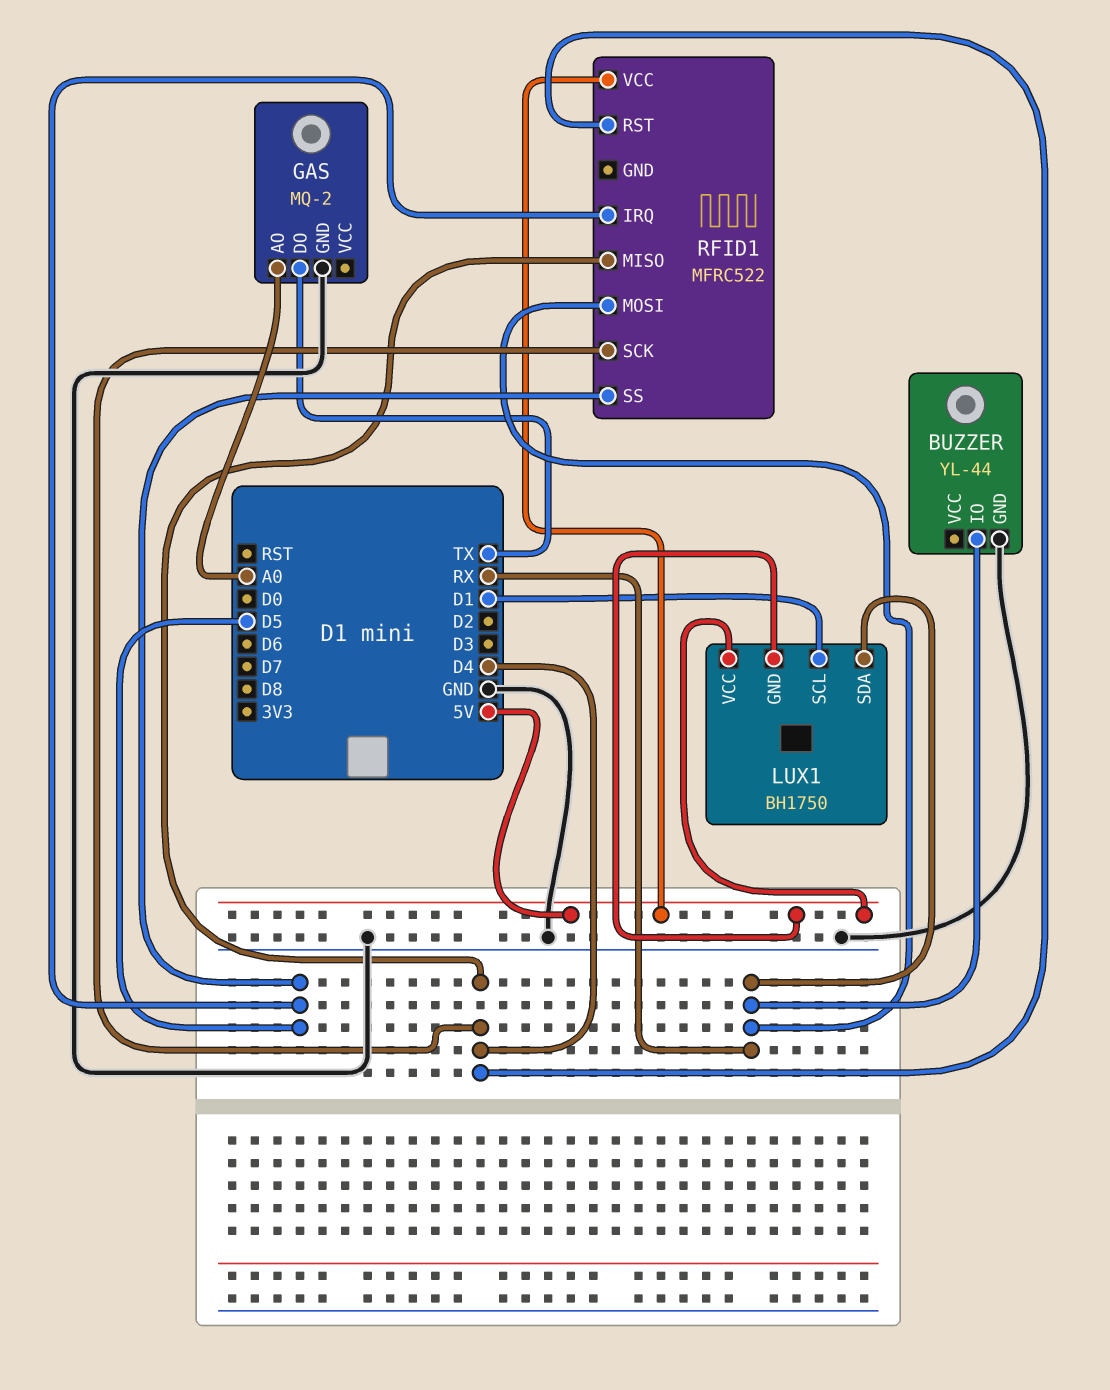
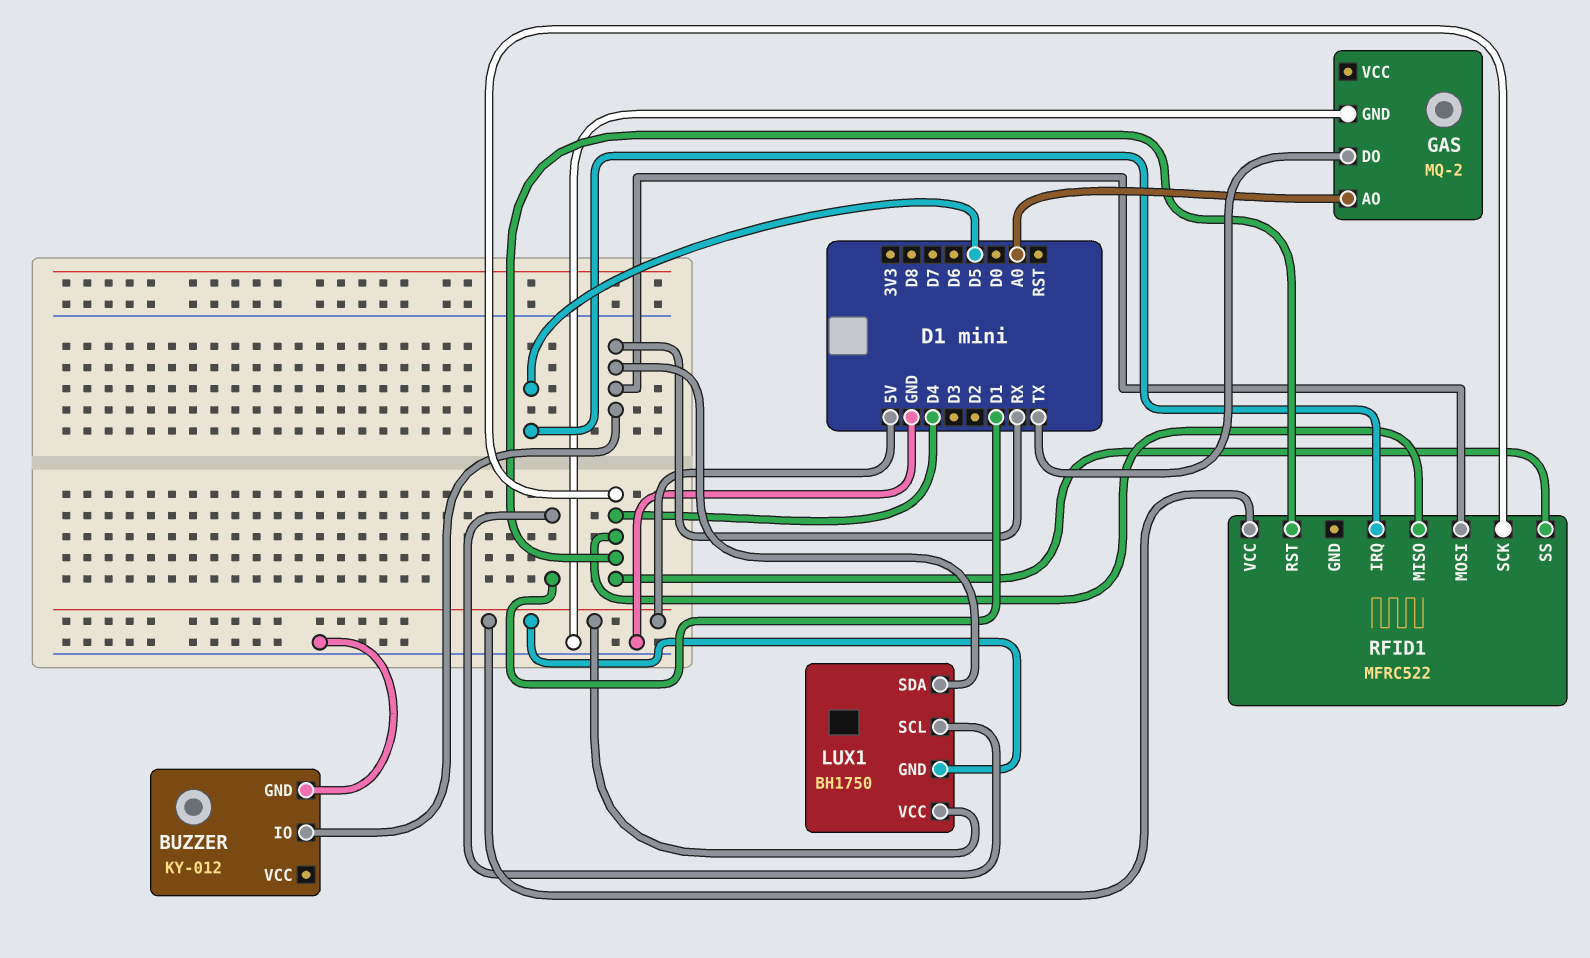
BUZZER: YL-44 -> KY-012
RFID1 pin SS: D5 -> D4

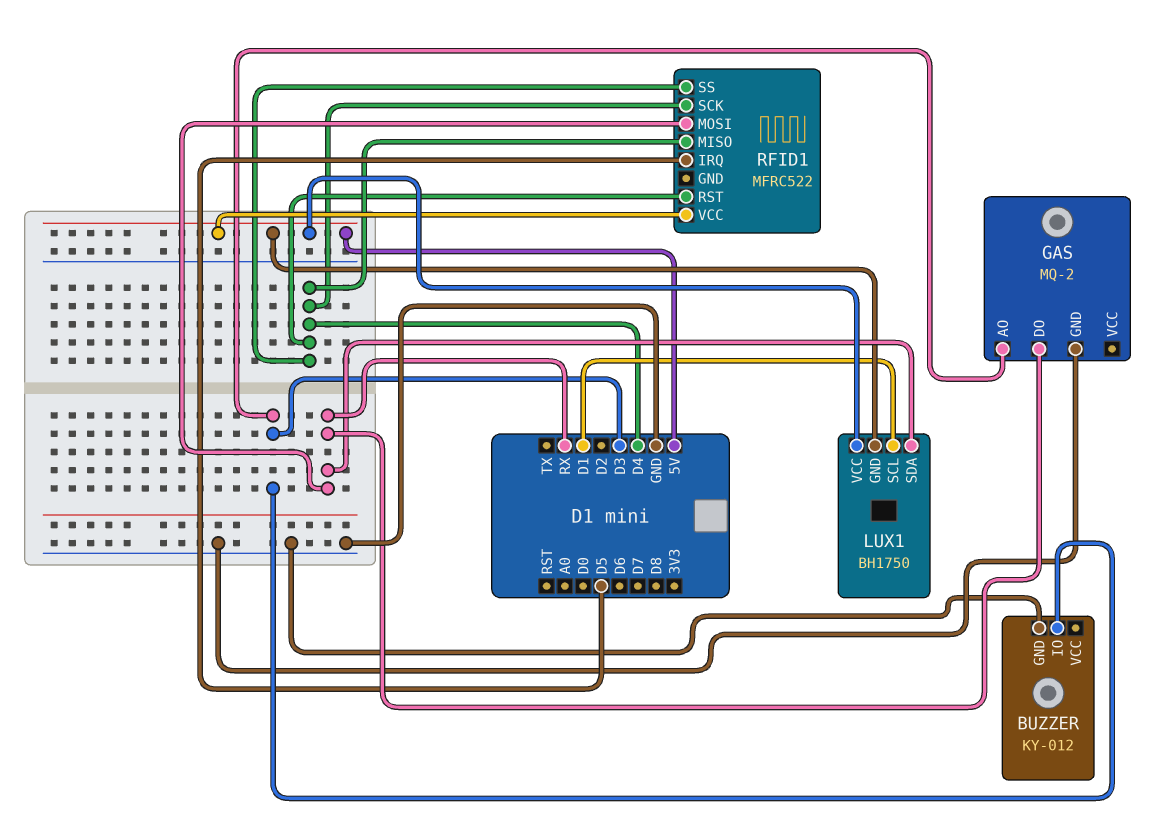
BUZZER pin IO: RX -> D3
GAS pin AO: A0 -> D3
GAS pin DO: TX -> RX

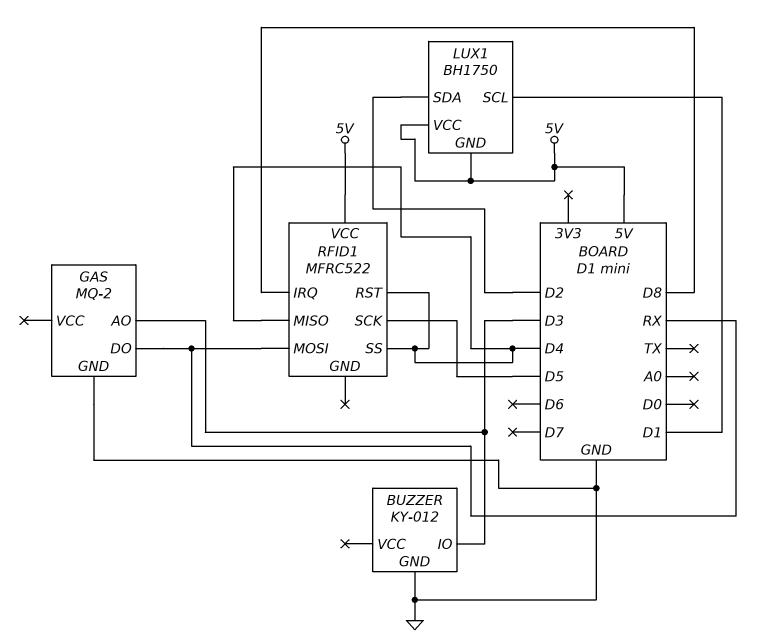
LUX1 pin SDA: RX -> D2
RFID1 pin IRQ: D5 -> D8
RFID1 pin SCK: D4 -> D5

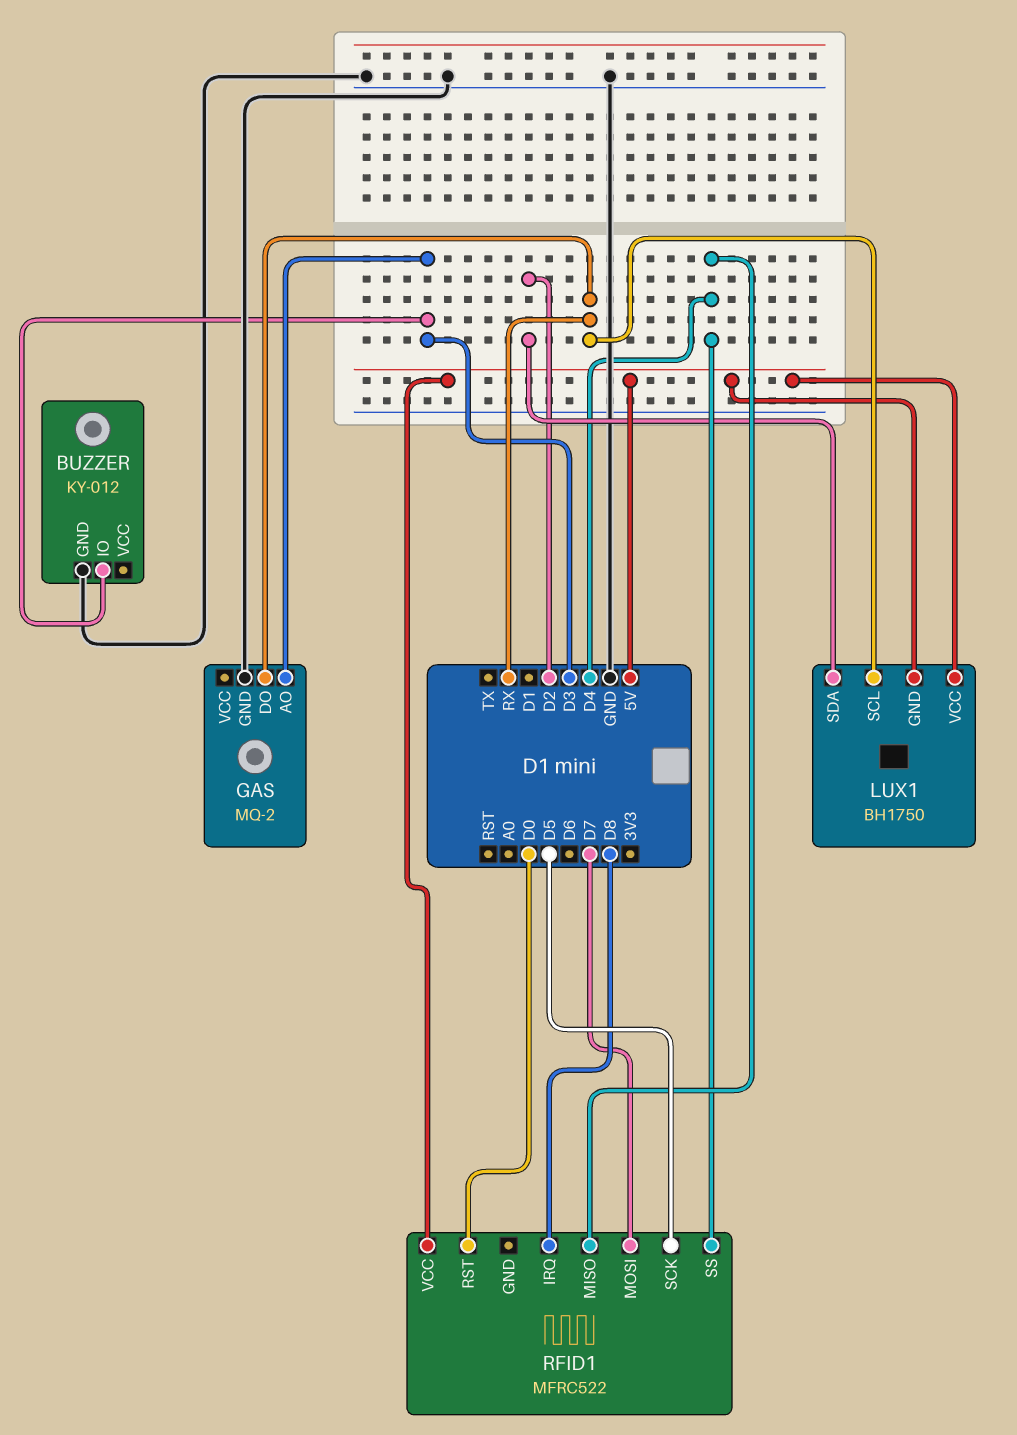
LUX1 pin SCL: D1 -> RX
RFID1 pin MOSI: RX -> D7
RFID1 pin RST: D4 -> D0

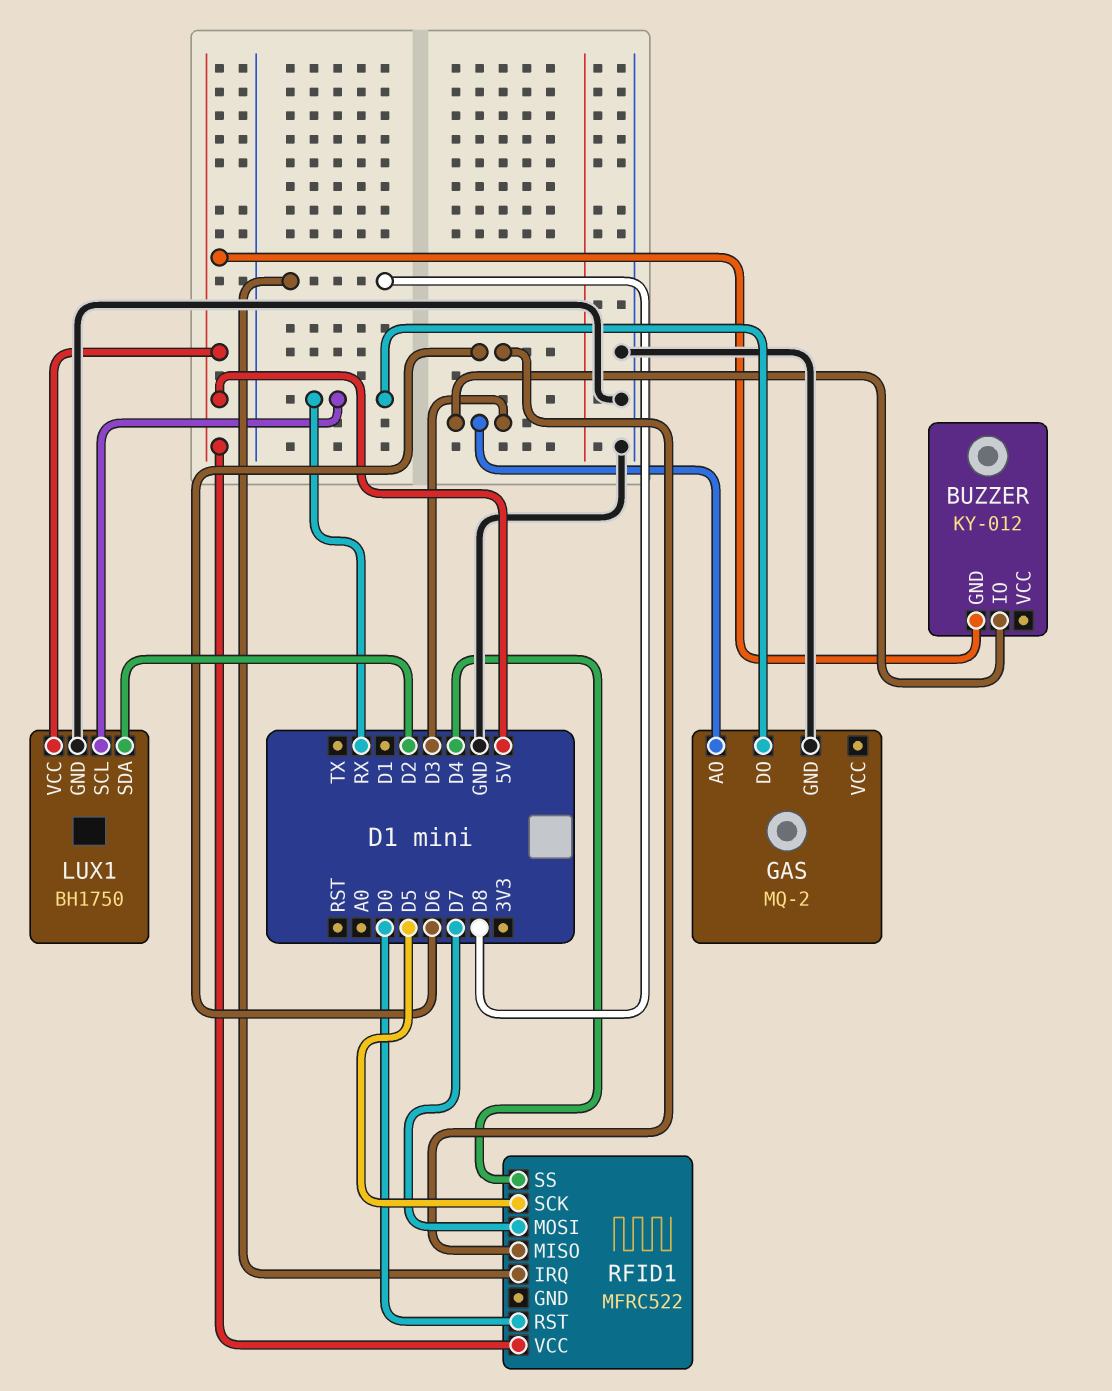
BUZZER pin GND: GND -> 5V
LUX1 pin GND: 5V -> GND
RFID1 pin MISO: D4 -> D6

